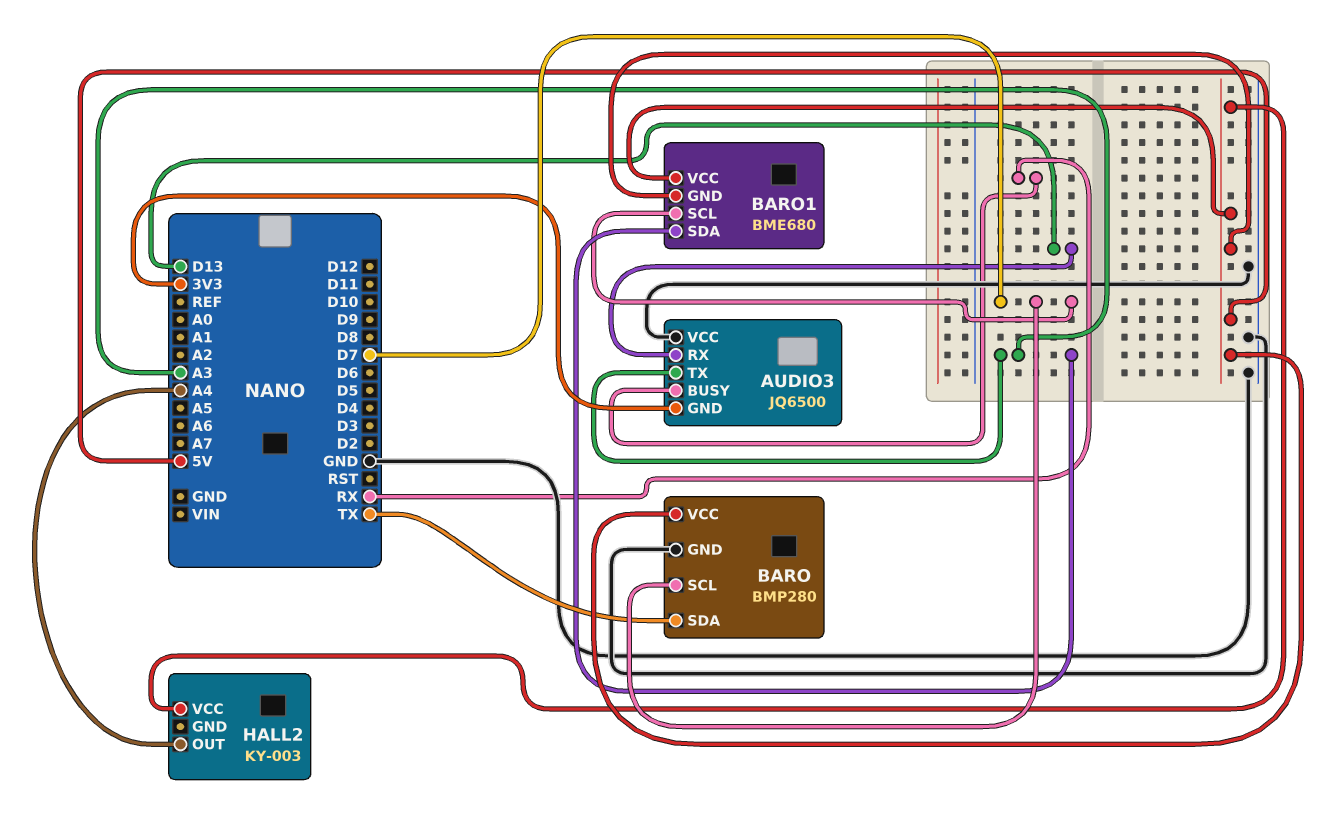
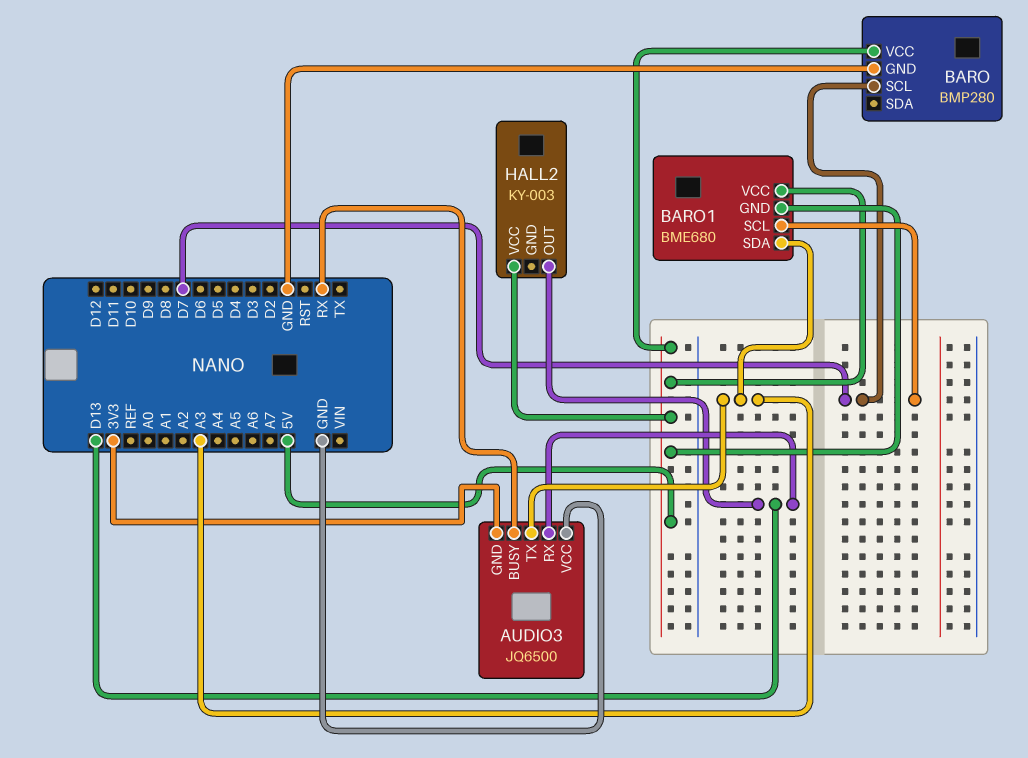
BARO pin SDA: TX -> none
HALL2 pin OUT: A4 -> D13

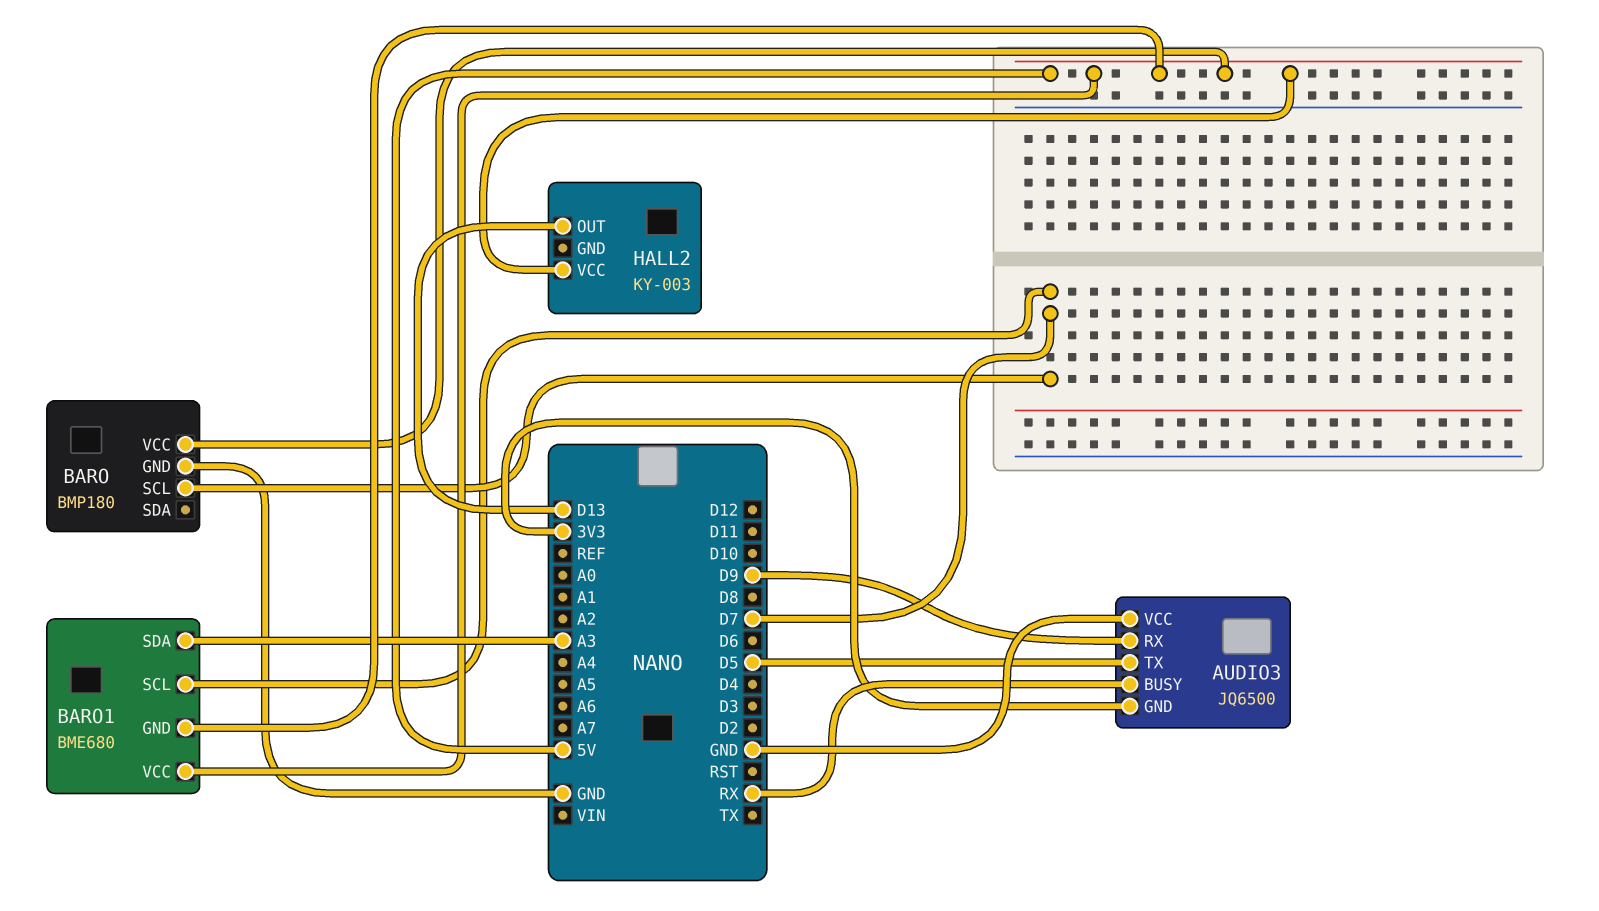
AUDIO3 pin RX: D13 -> D9
AUDIO3 pin TX: A3 -> D5
BARO: BMP280 -> BMP180

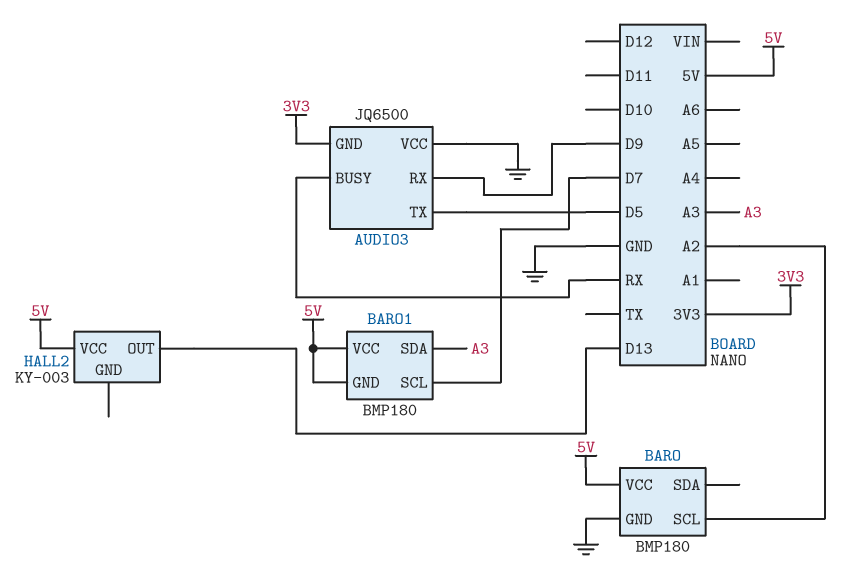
BARO pin SCL: D7 -> A2
BARO1: BME680 -> BMP180

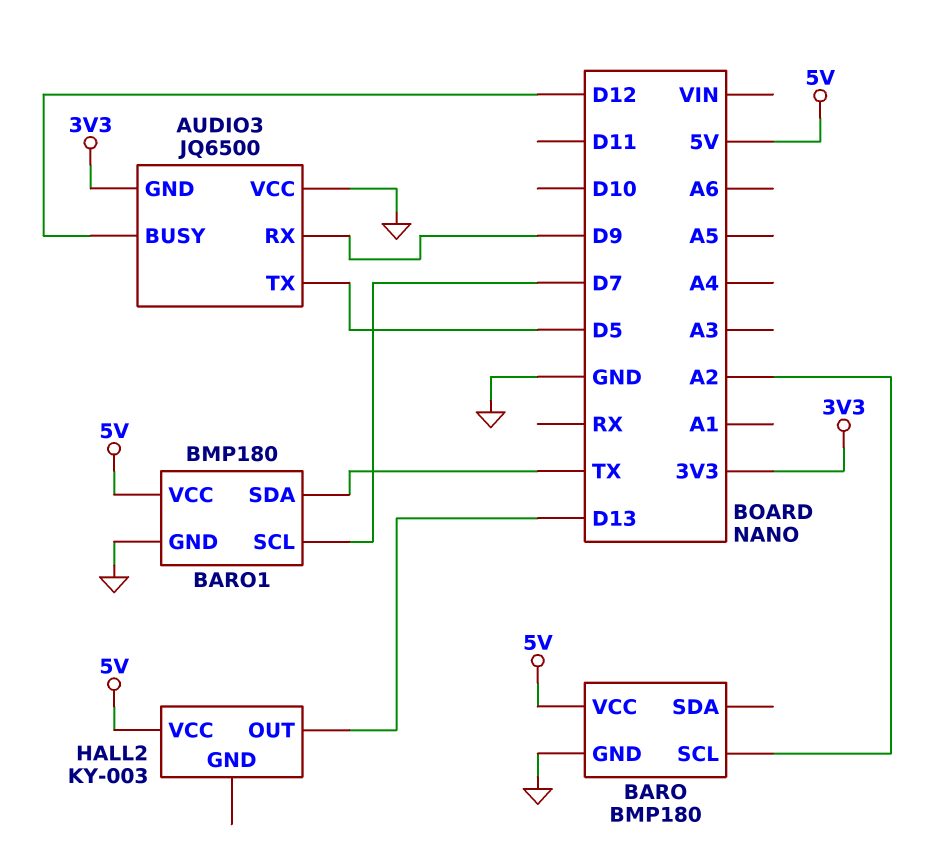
AUDIO3 pin BUSY: RX -> D12
BARO1 pin GND: 5V -> GND
BARO1 pin SDA: A3 -> TX

